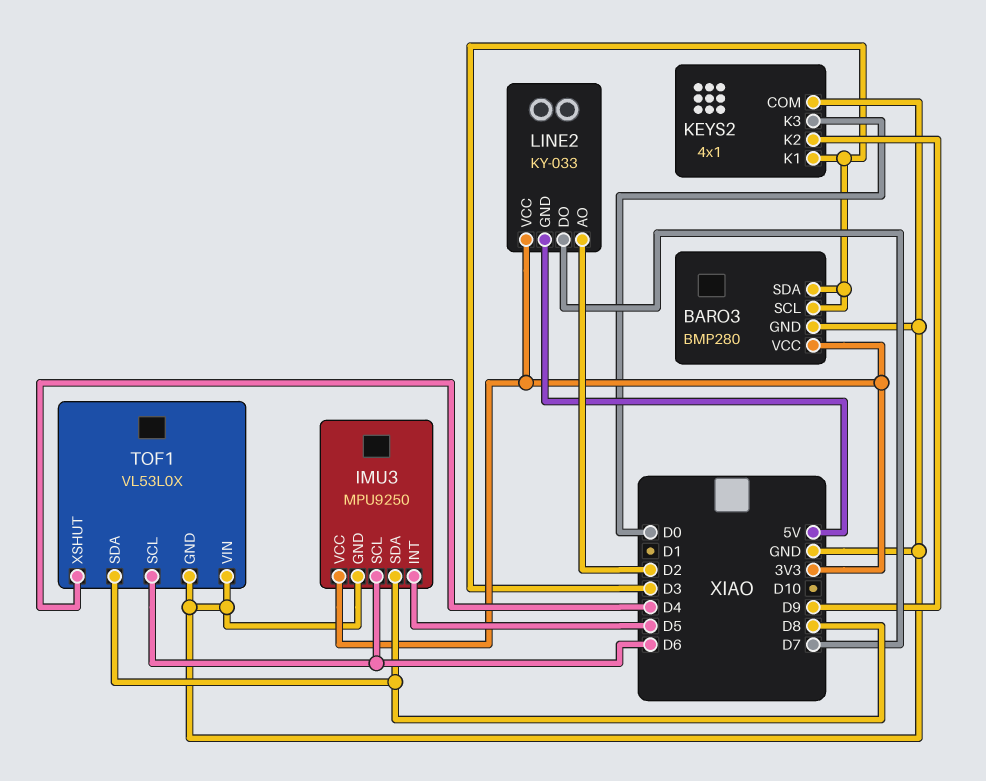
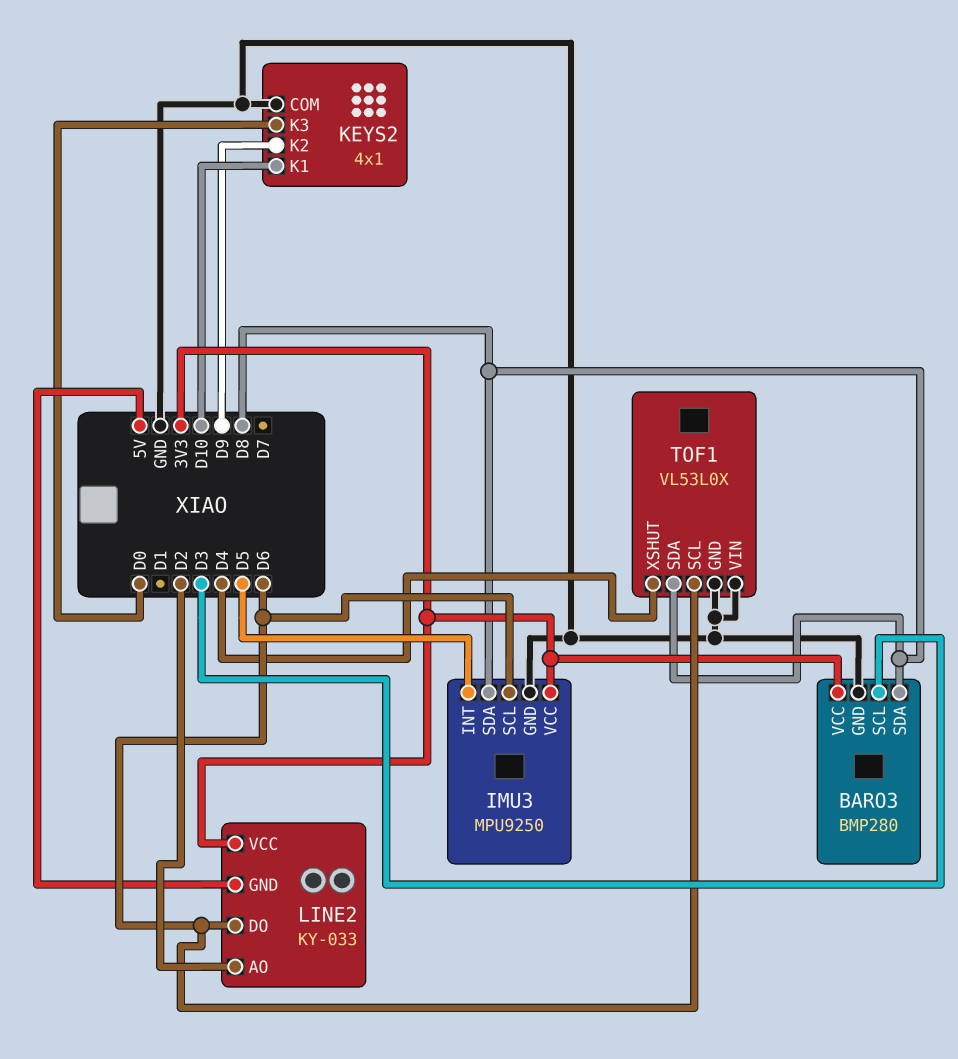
BARO3 pin SDA: D3 -> D8
KEYS2 pin K1: D3 -> D10
LINE2 pin DO: D7 -> D6

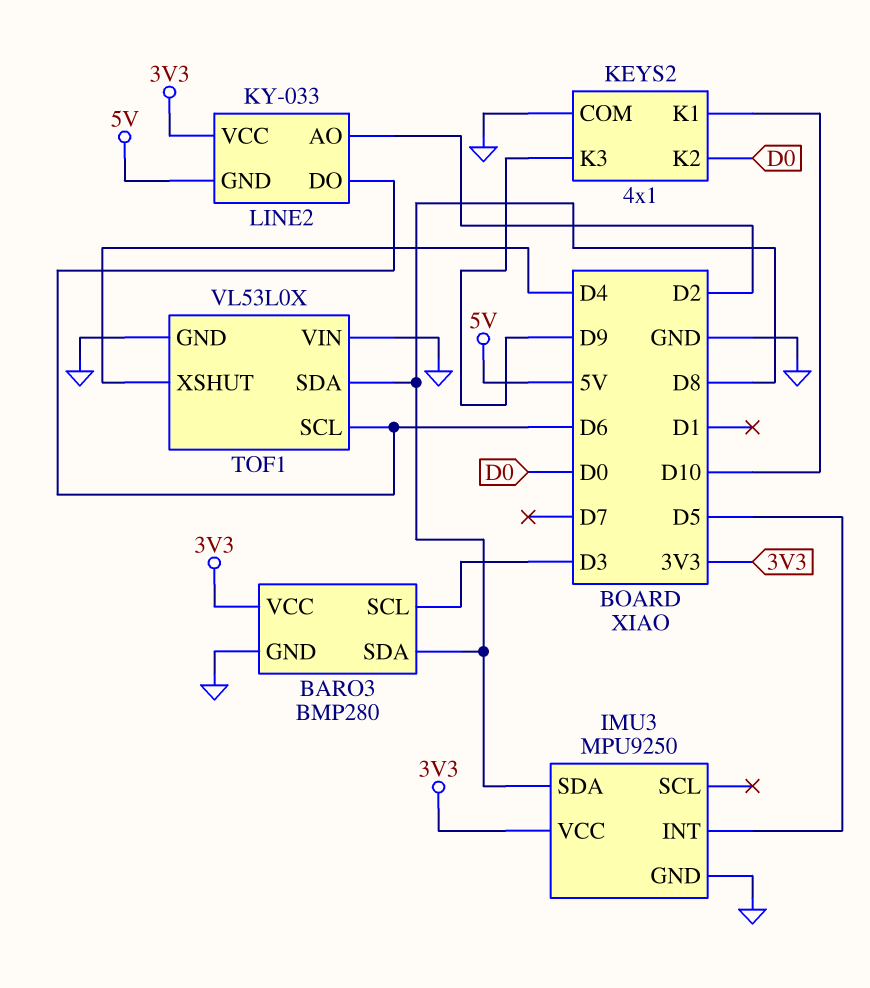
IMU3 pin SCL: D6 -> none
KEYS2 pin K2: D9 -> D0
KEYS2 pin K3: D0 -> D9

